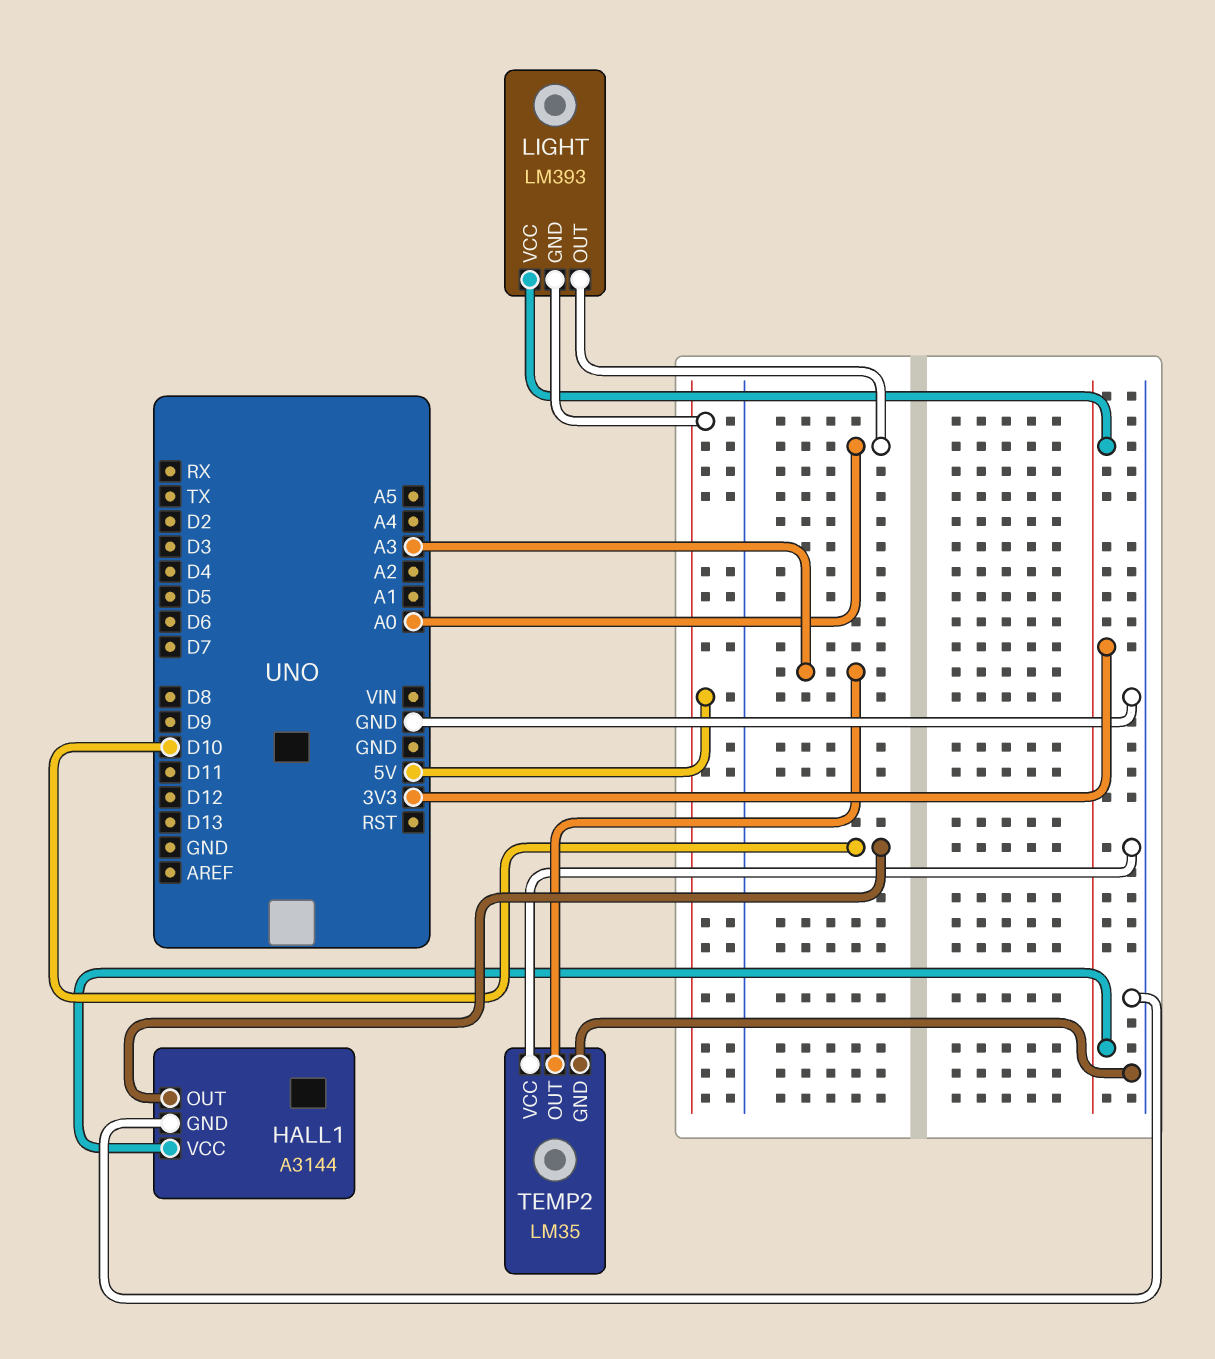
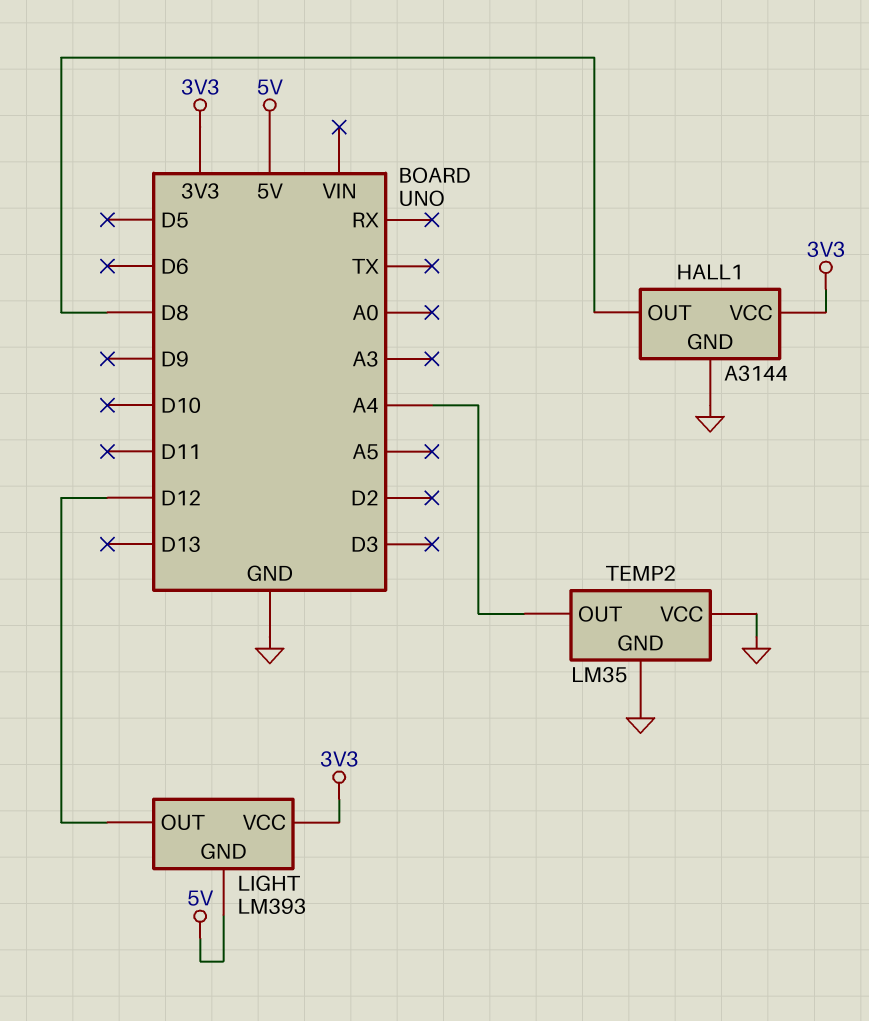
HALL1 pin OUT: D10 -> D8
LIGHT pin OUT: A0 -> D12
TEMP2 pin OUT: A3 -> A4

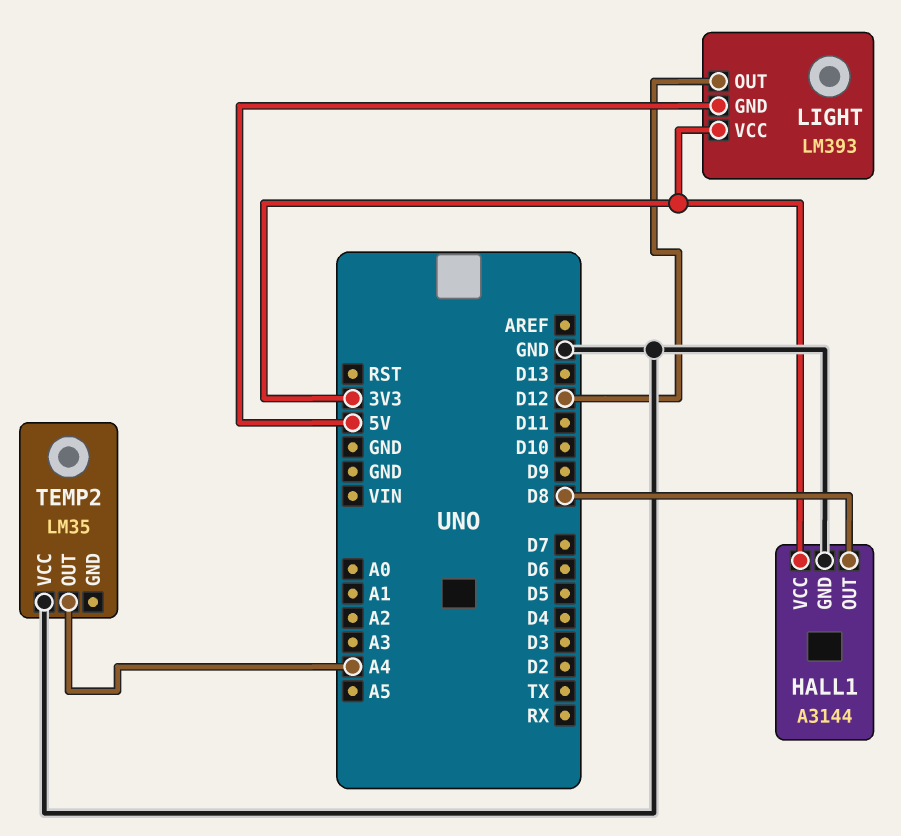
TEMP2 pin GND: GND -> none

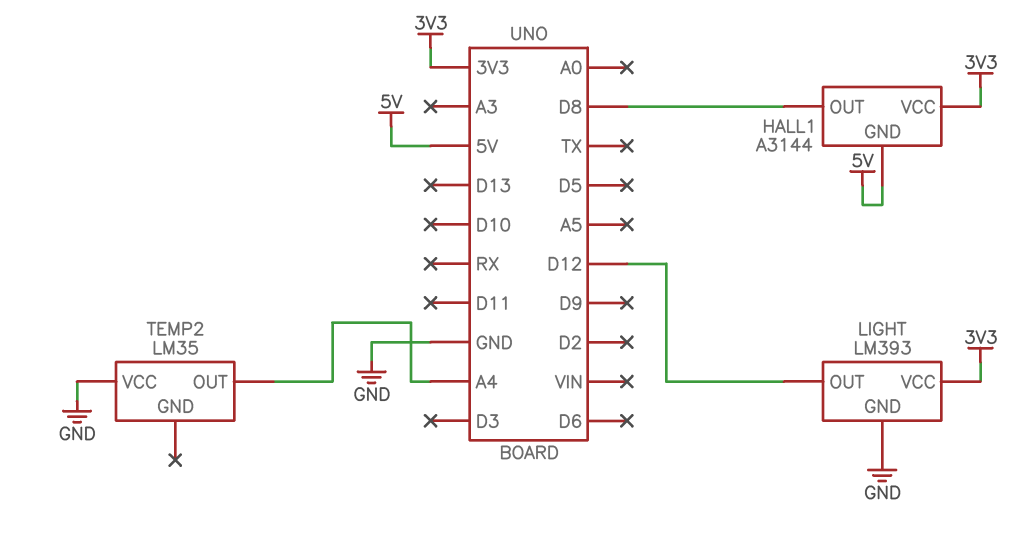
HALL1 pin GND: GND -> 5V
LIGHT pin GND: 5V -> GND

